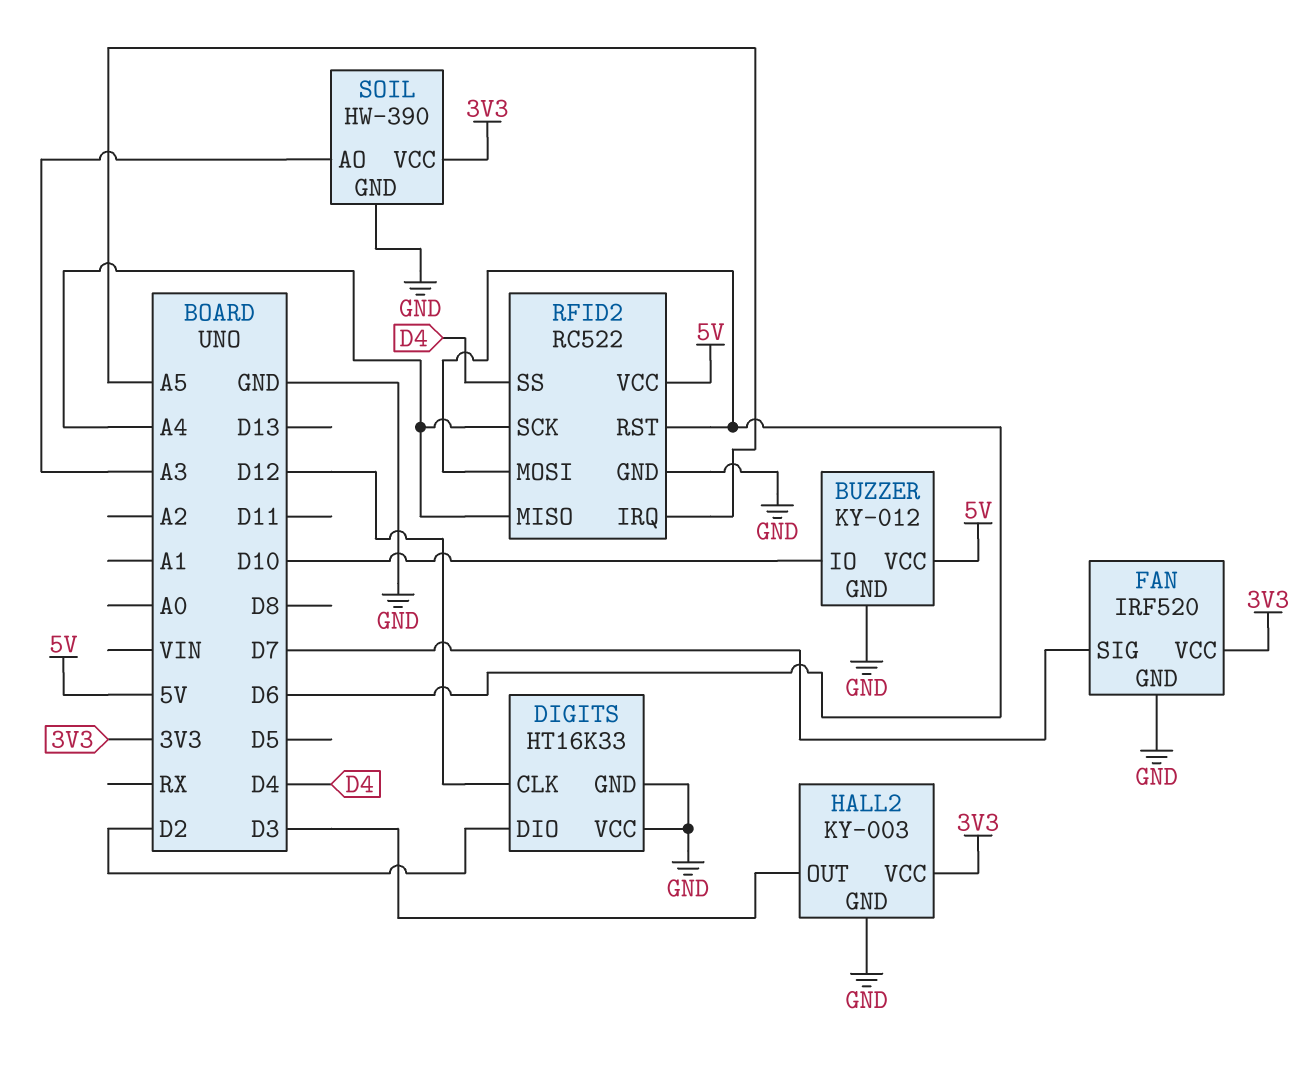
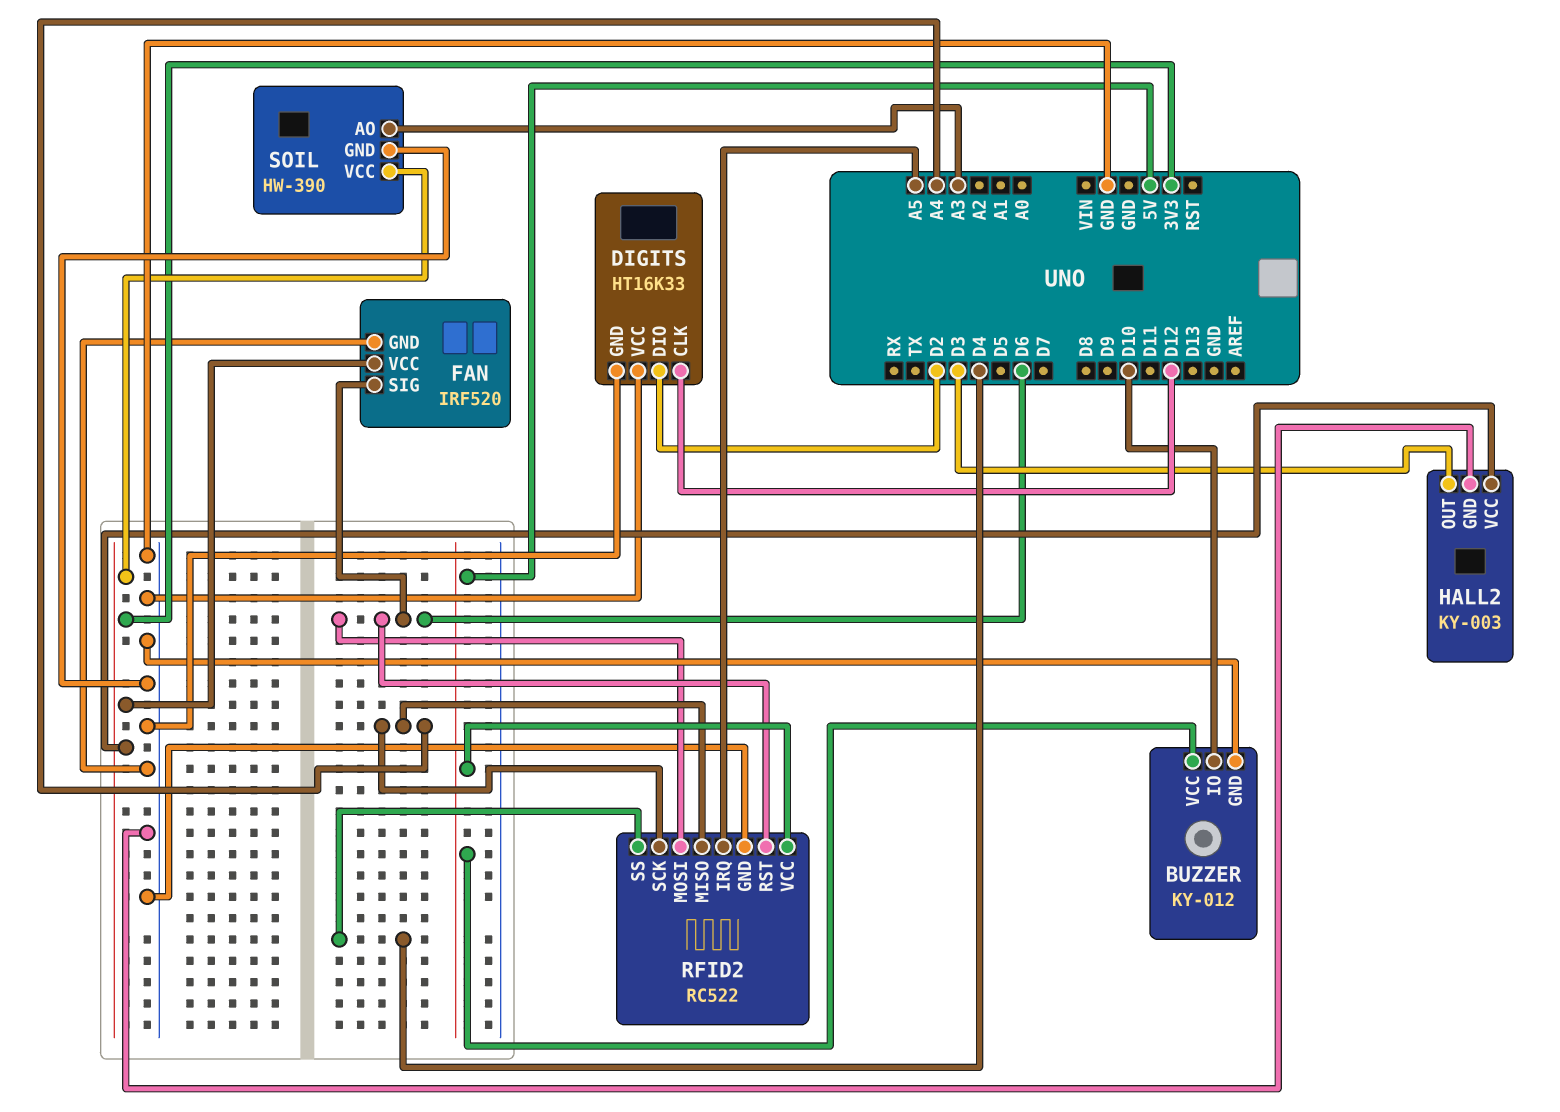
FAN pin SIG: D7 -> D6

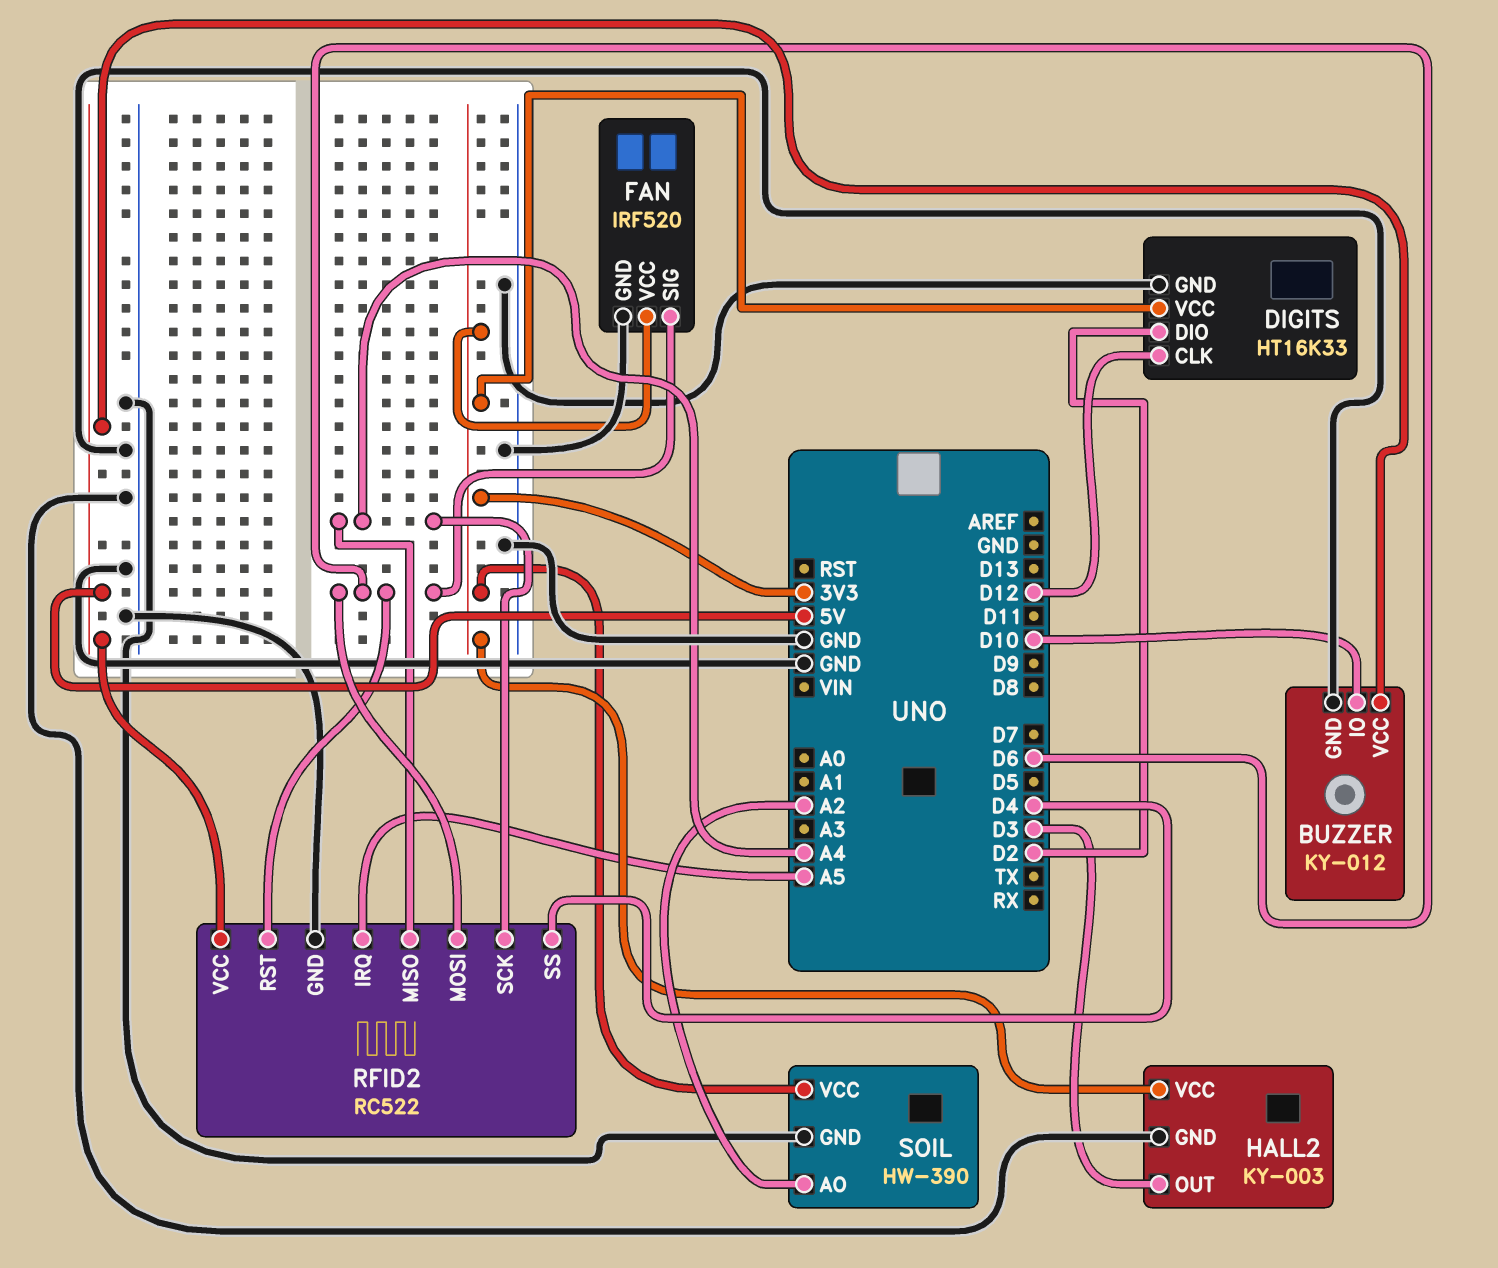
DIGITS pin VCC: GND -> 3V3
SOIL pin AO: A3 -> A2

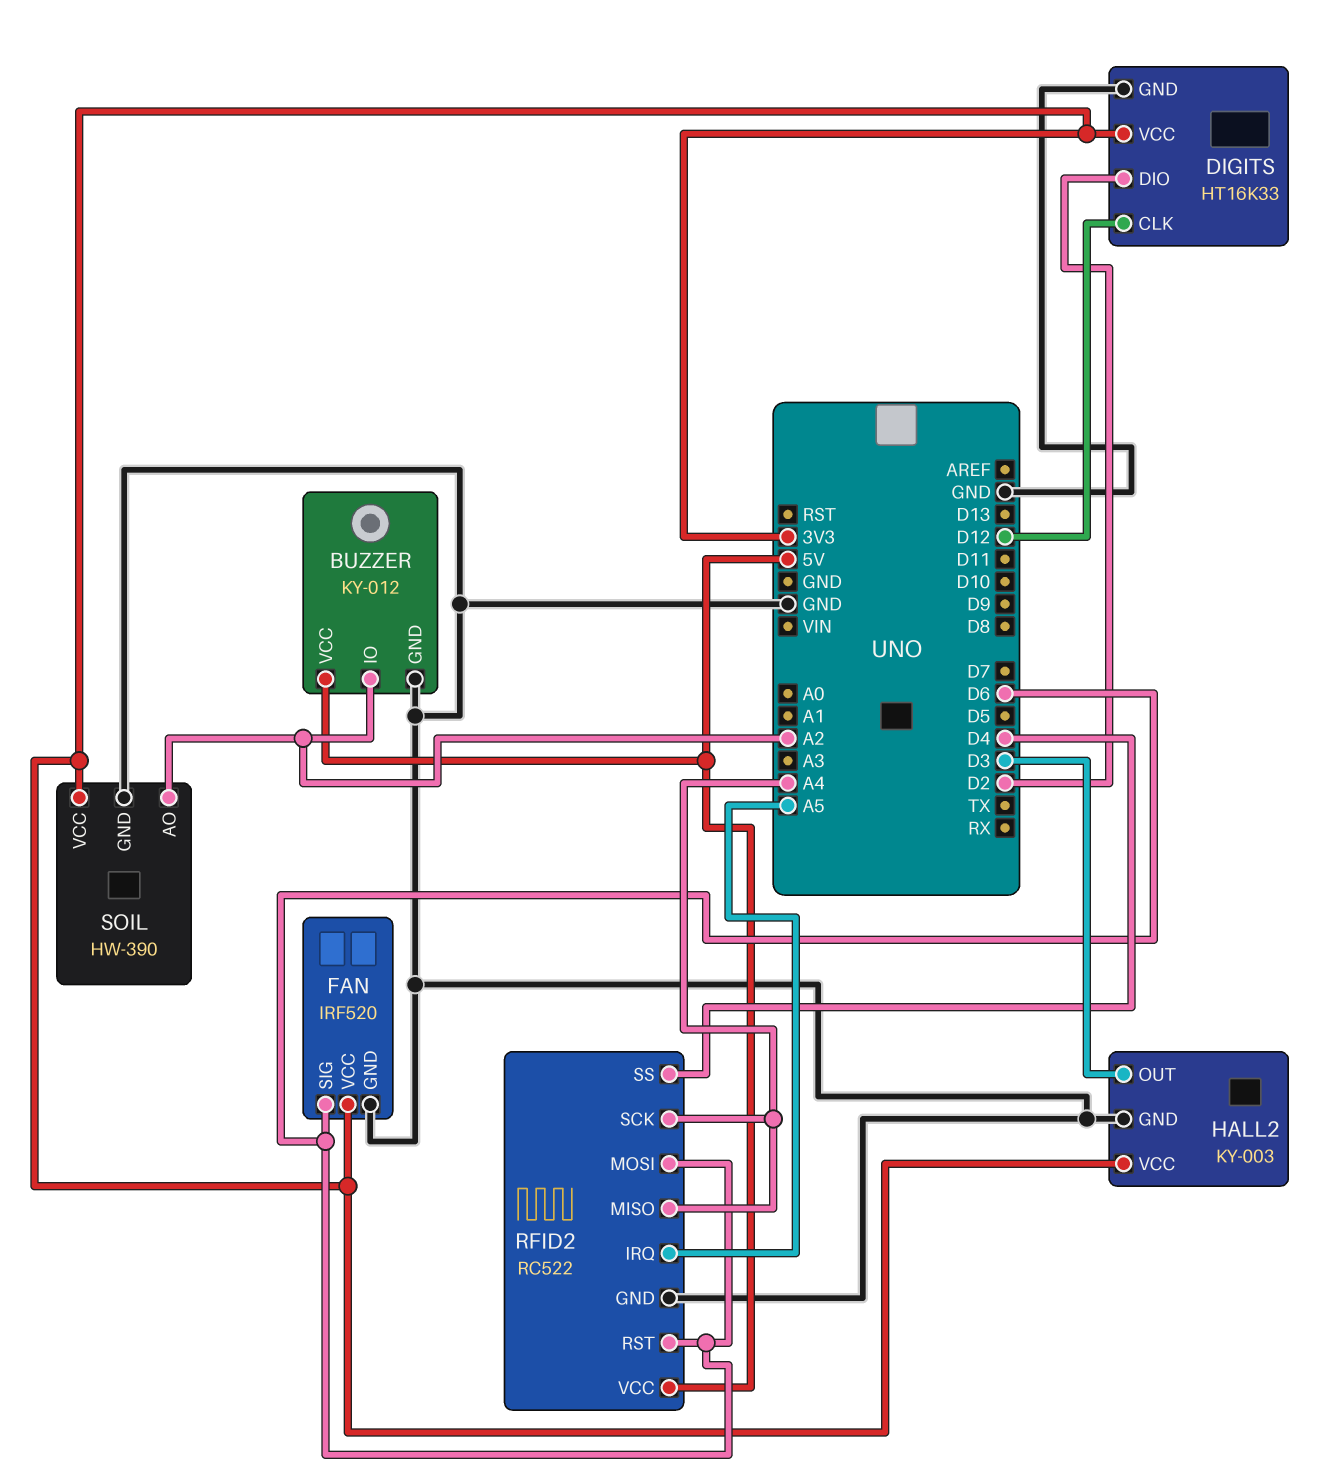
BUZZER pin IO: D10 -> A2

